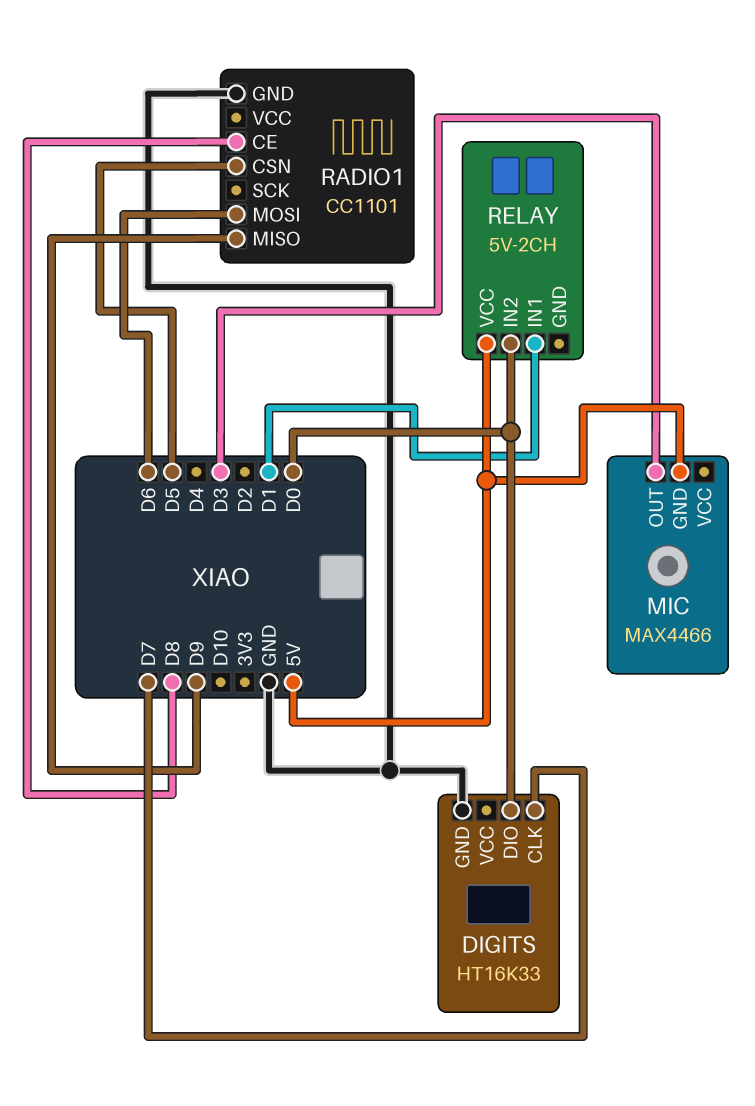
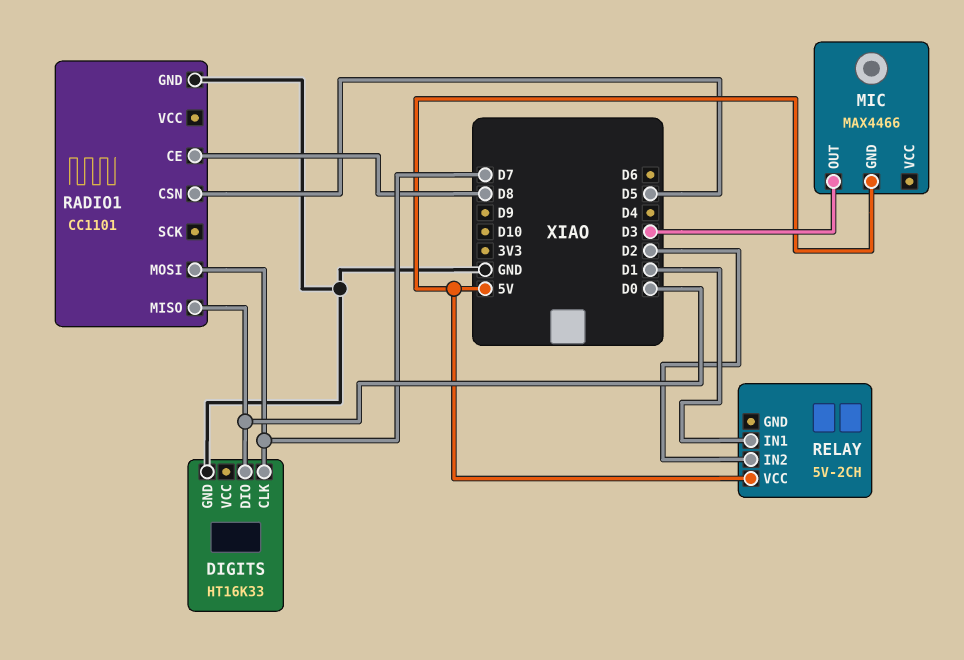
RADIO1 pin MISO: D9 -> D0
RADIO1 pin MOSI: D6 -> D7
RELAY pin IN2: D0 -> D2

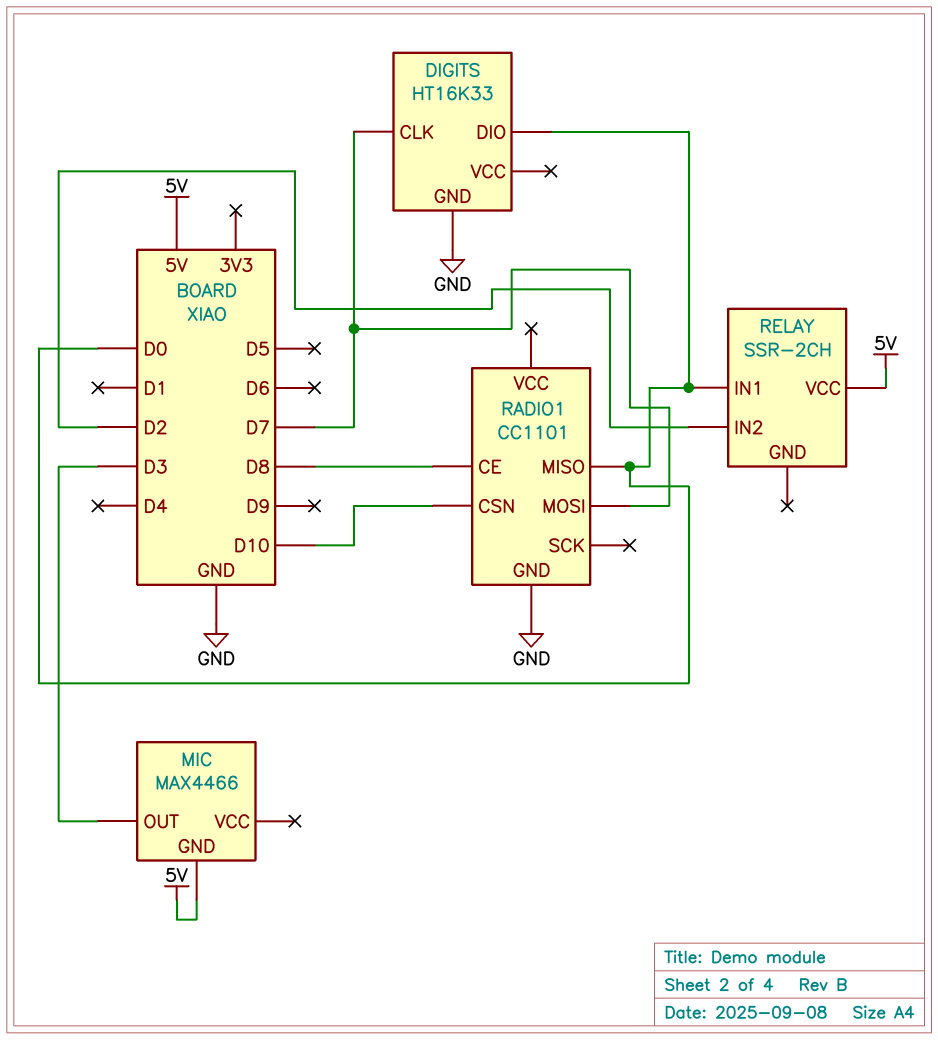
RADIO1 pin CSN: D5 -> D10
RELAY: 5V-2CH -> SSR-2CH
RELAY pin IN1: D1 -> D0

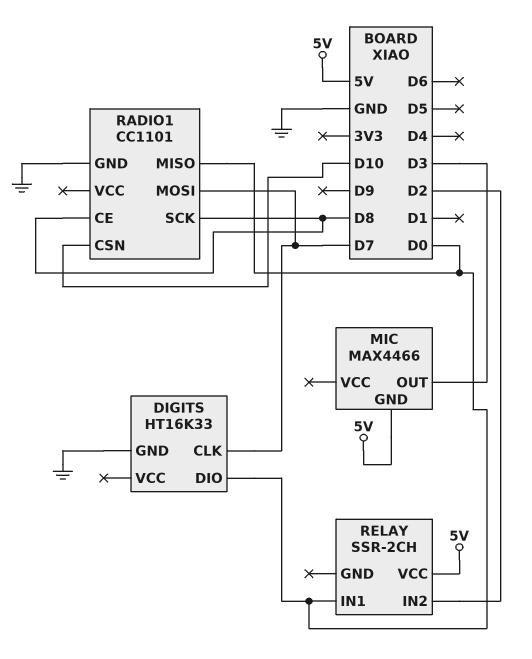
RADIO1 pin SCK: none -> D8

